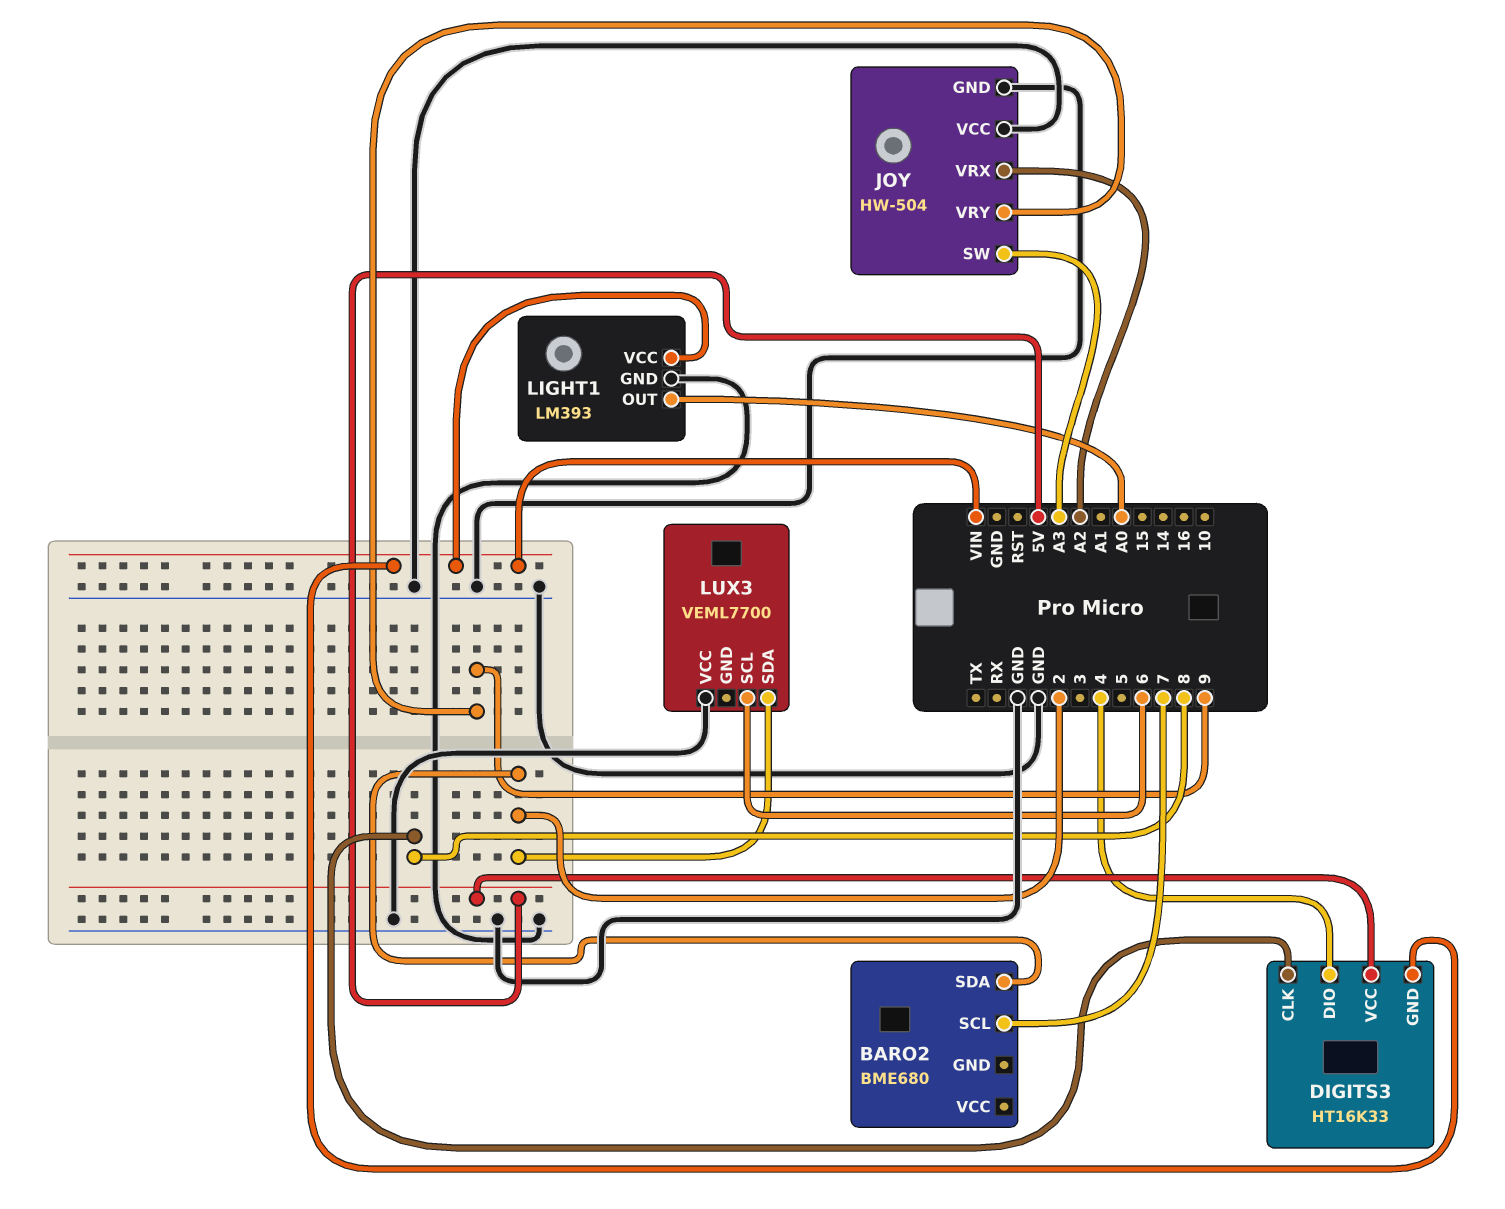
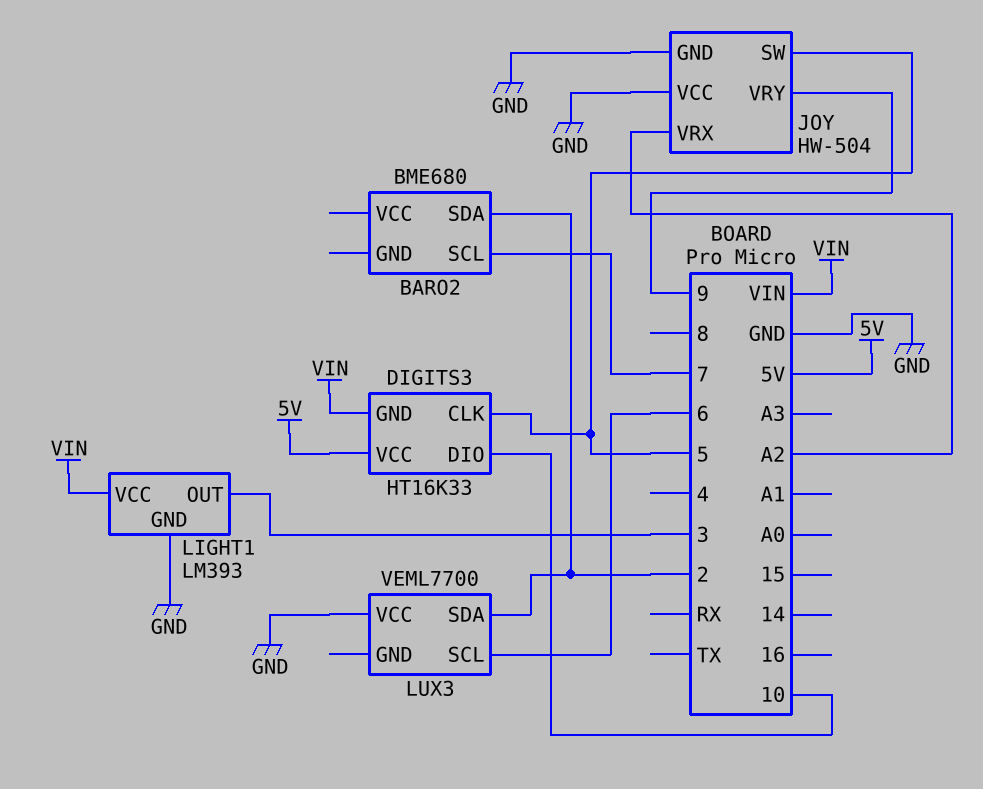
DIGITS3 pin CLK: 8 -> 5
DIGITS3 pin DIO: 4 -> 10
JOY pin SW: A3 -> 5
LIGHT1 pin OUT: A0 -> 3

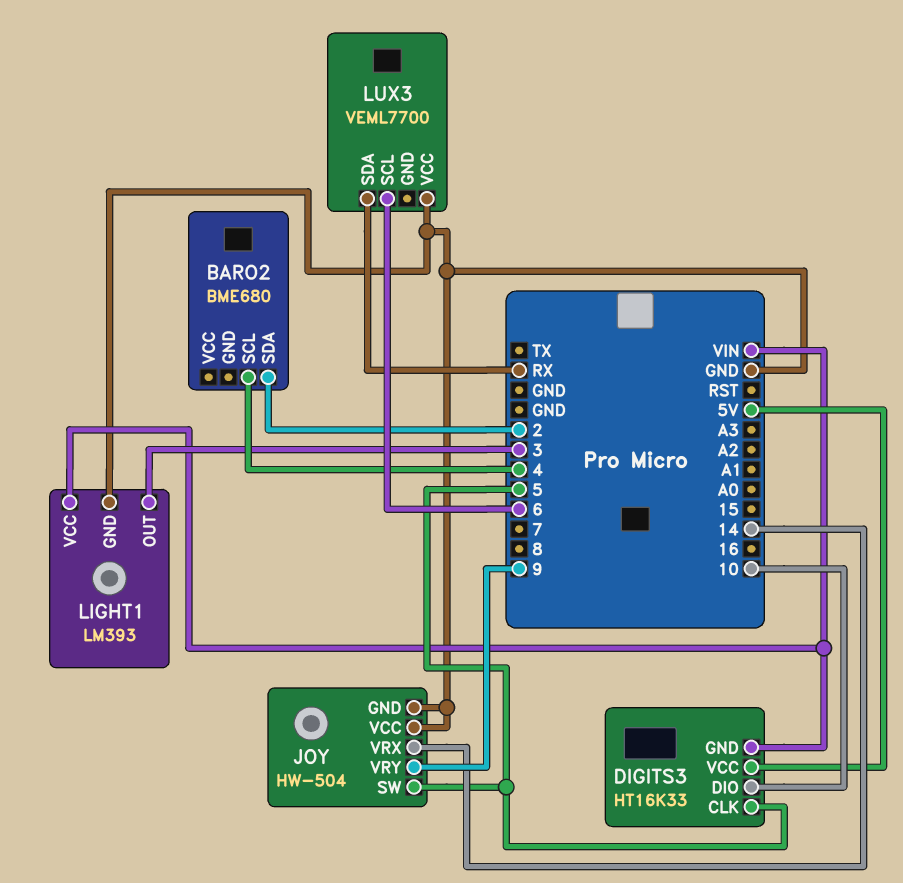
BARO2 pin SCL: 7 -> 4
JOY pin VRX: A2 -> 14
LUX3 pin SDA: 2 -> RX

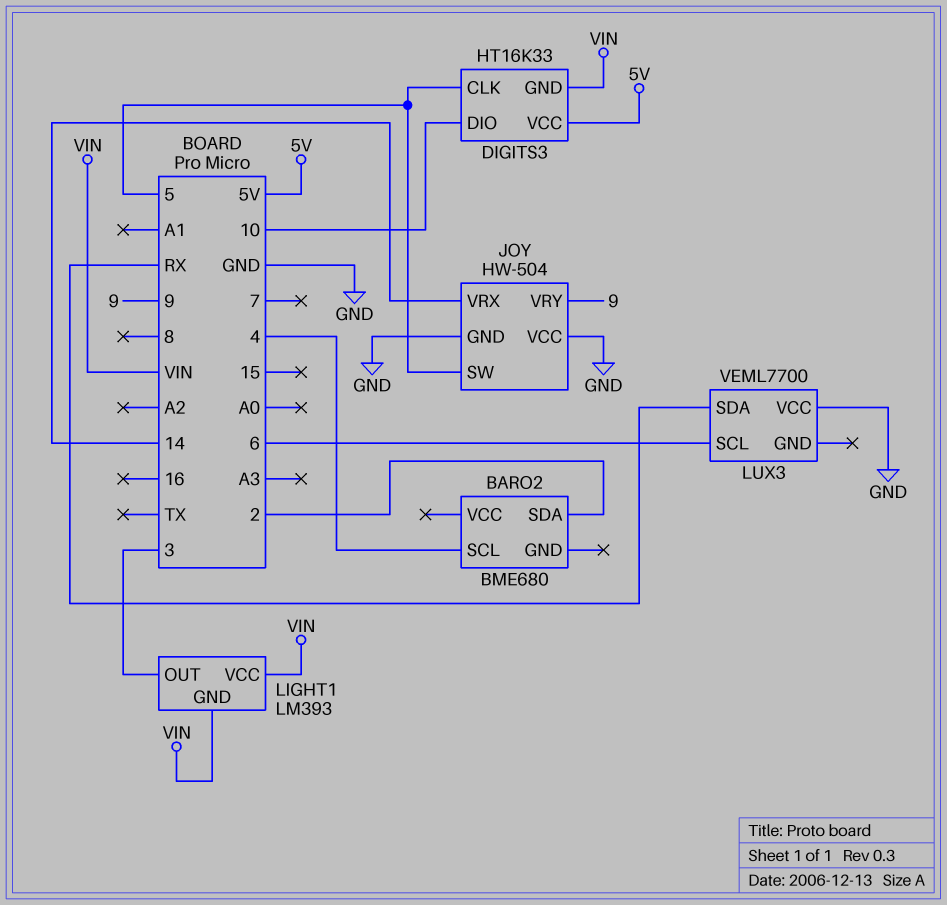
LIGHT1 pin GND: GND -> VIN

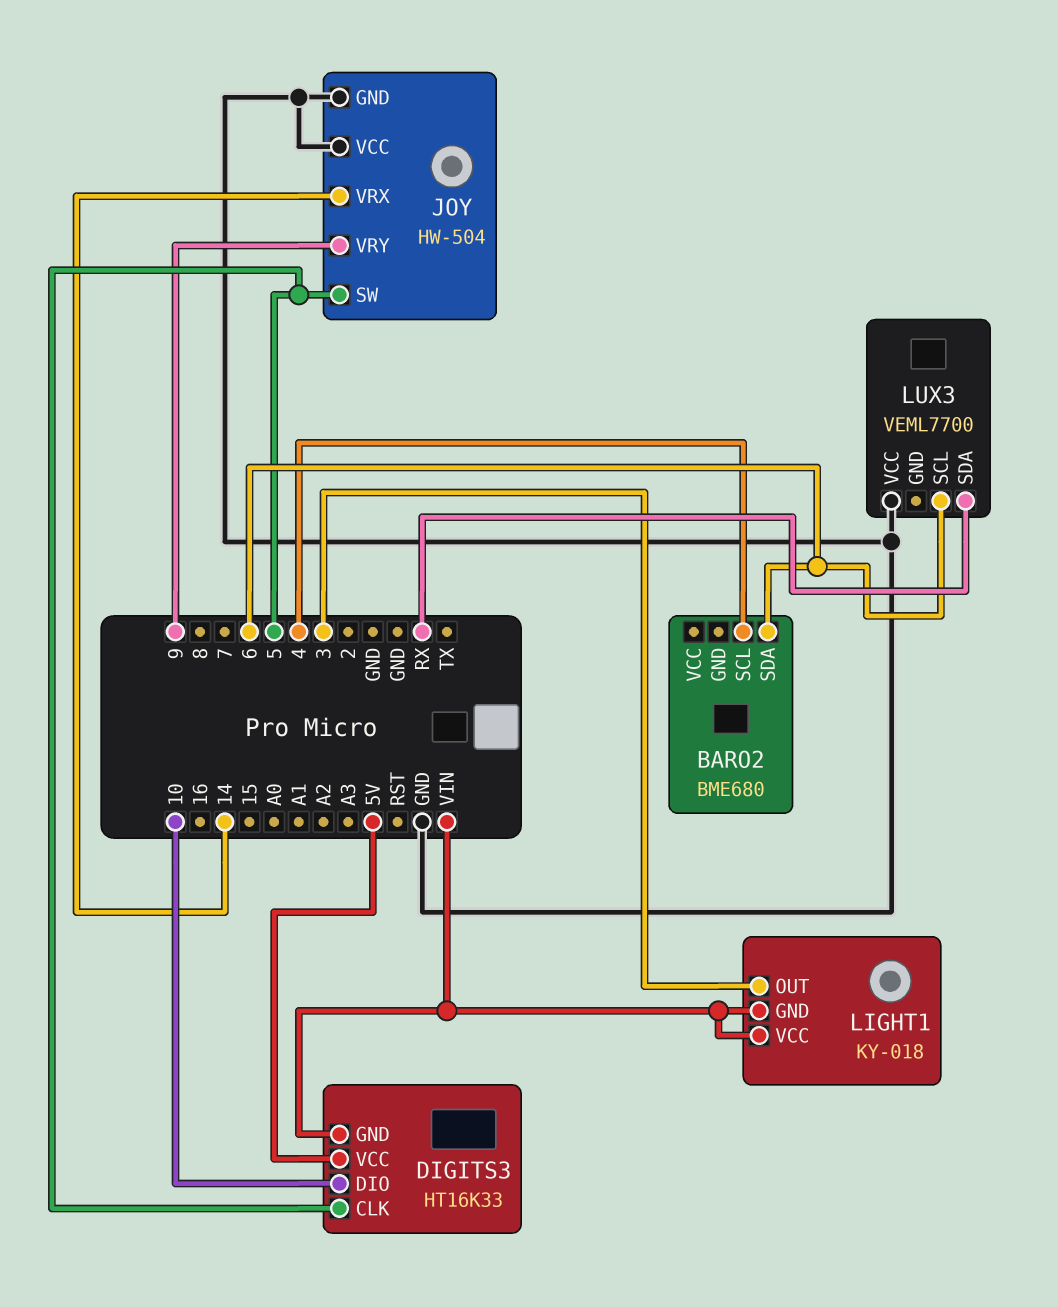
BARO2 pin SDA: 2 -> 6
LIGHT1: LM393 -> KY-018

